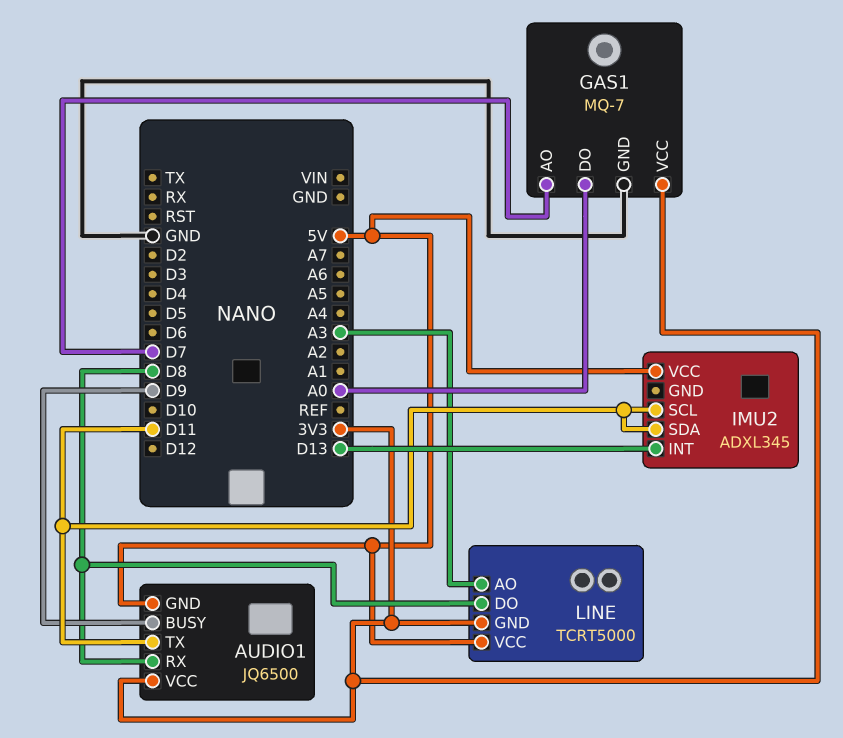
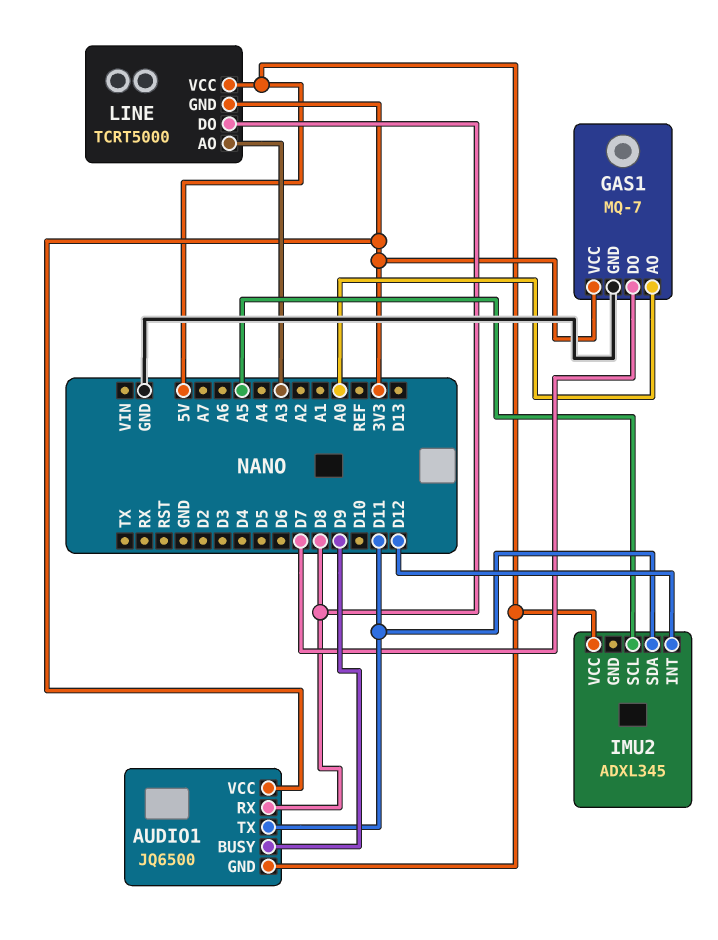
GAS1 pin AO: D7 -> A0
GAS1 pin DO: A0 -> D7
IMU2 pin INT: D13 -> D12
IMU2 pin SCL: D11 -> A5

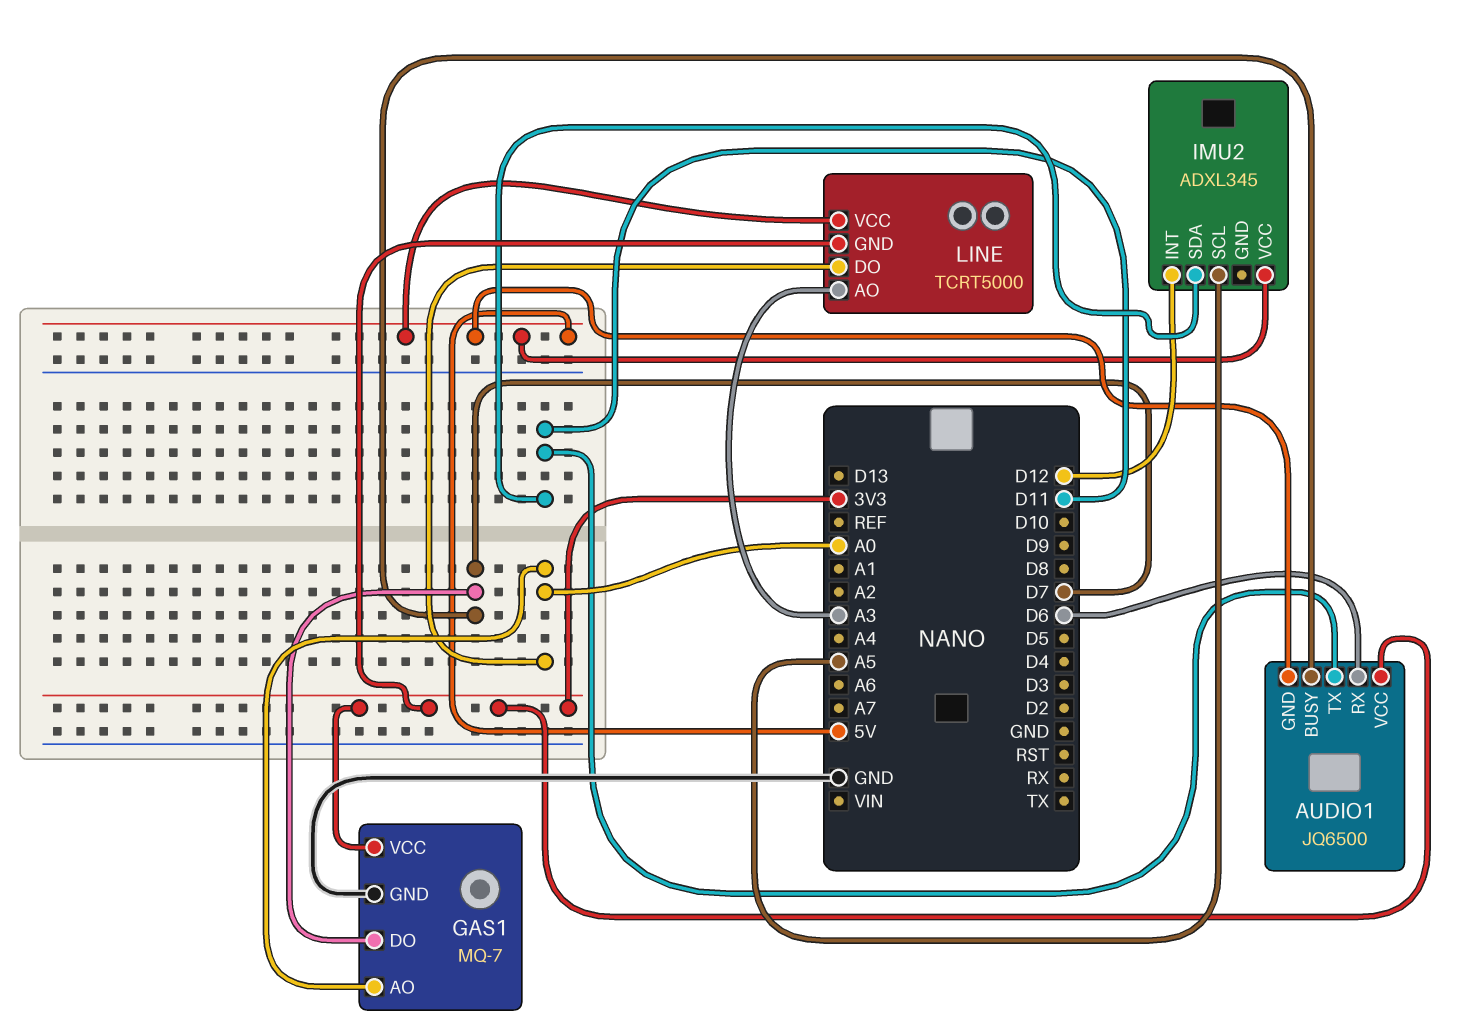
AUDIO1 pin BUSY: D9 -> D7
AUDIO1 pin RX: D8 -> D6
LINE pin DO: D8 -> A0

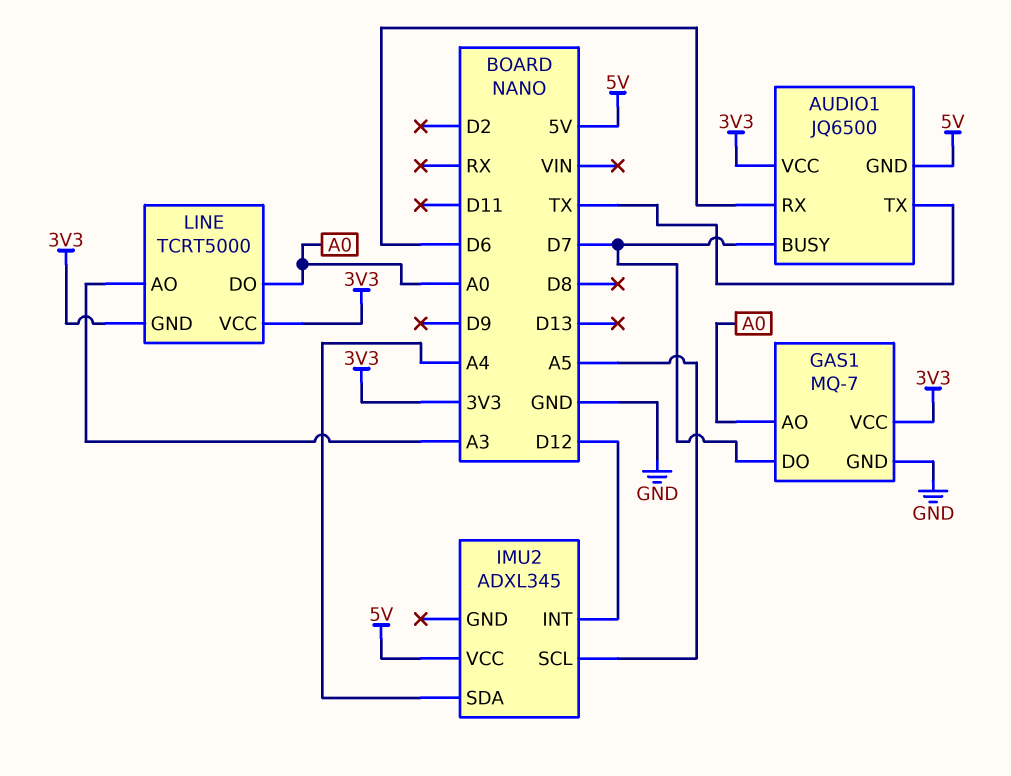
AUDIO1 pin TX: D11 -> TX
IMU2 pin SDA: D11 -> A4
LINE pin VCC: 5V -> 3V3

